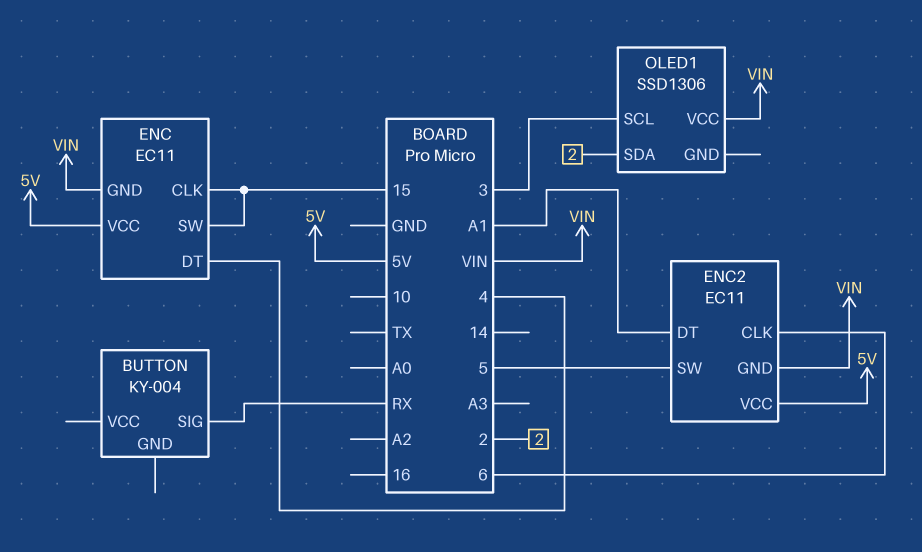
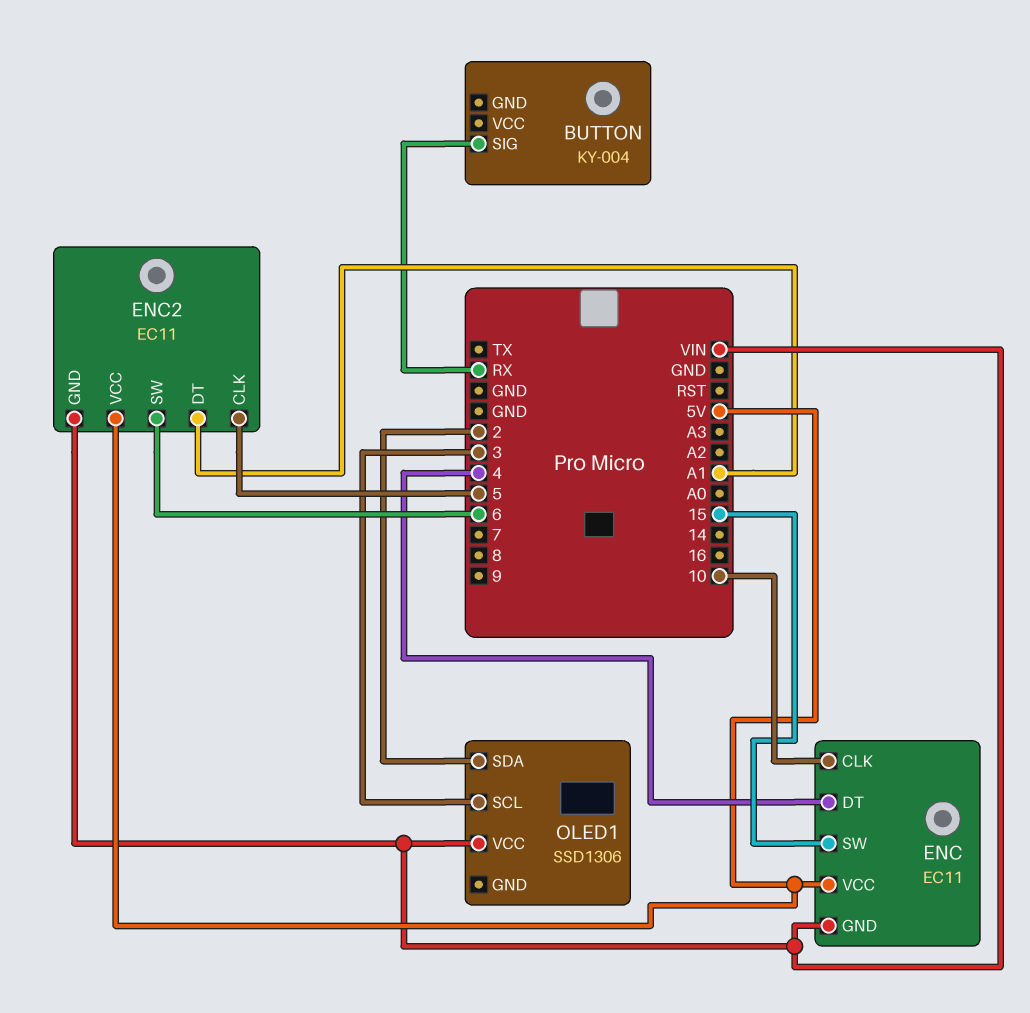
ENC pin CLK: 15 -> 10
ENC2 pin CLK: 6 -> 5
ENC2 pin SW: 5 -> 6

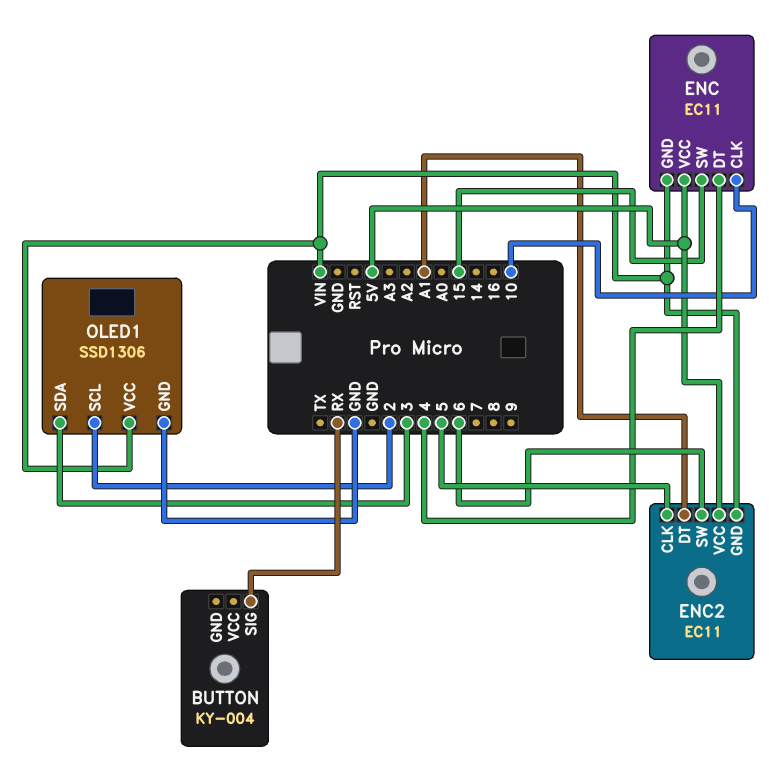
OLED1 pin GND: none -> GND
OLED1 pin SCL: 3 -> 2
OLED1 pin SDA: 2 -> 3

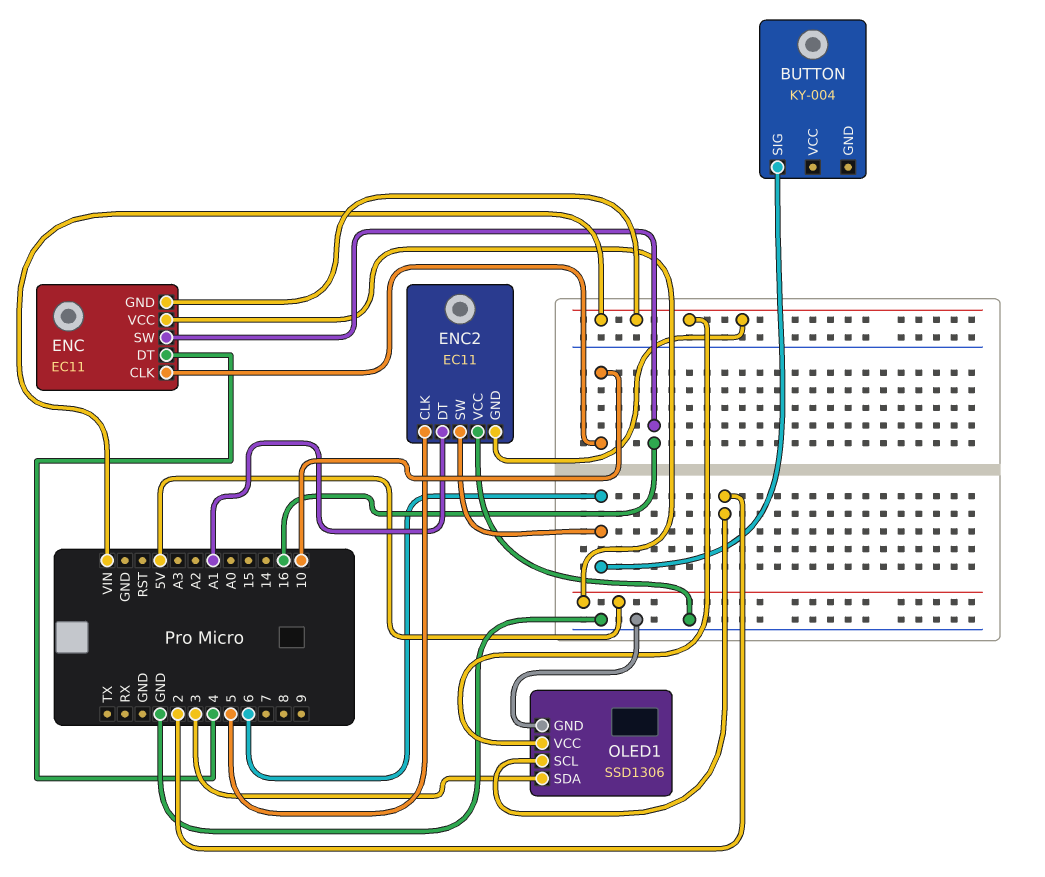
BUTTON pin SIG: RX -> 6
ENC pin SW: 15 -> 16
ENC2 pin VCC: 5V -> GND

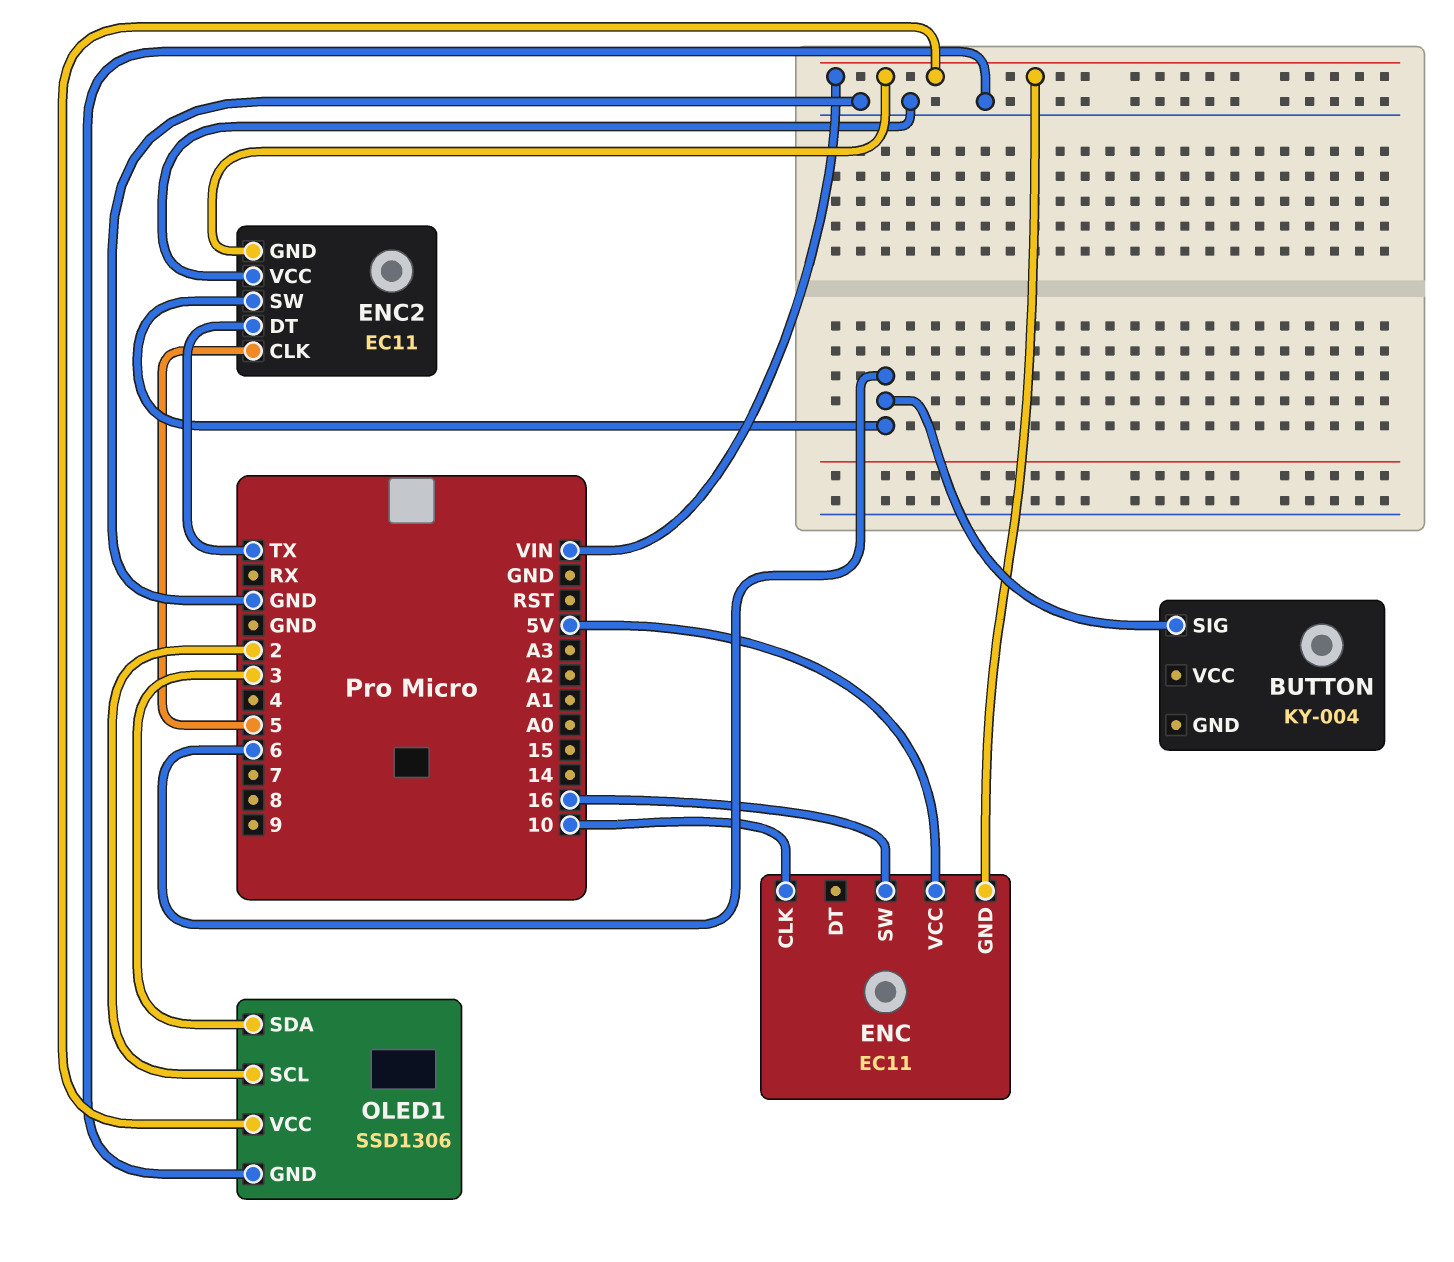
ENC pin DT: 4 -> none
ENC2 pin DT: A1 -> TX

